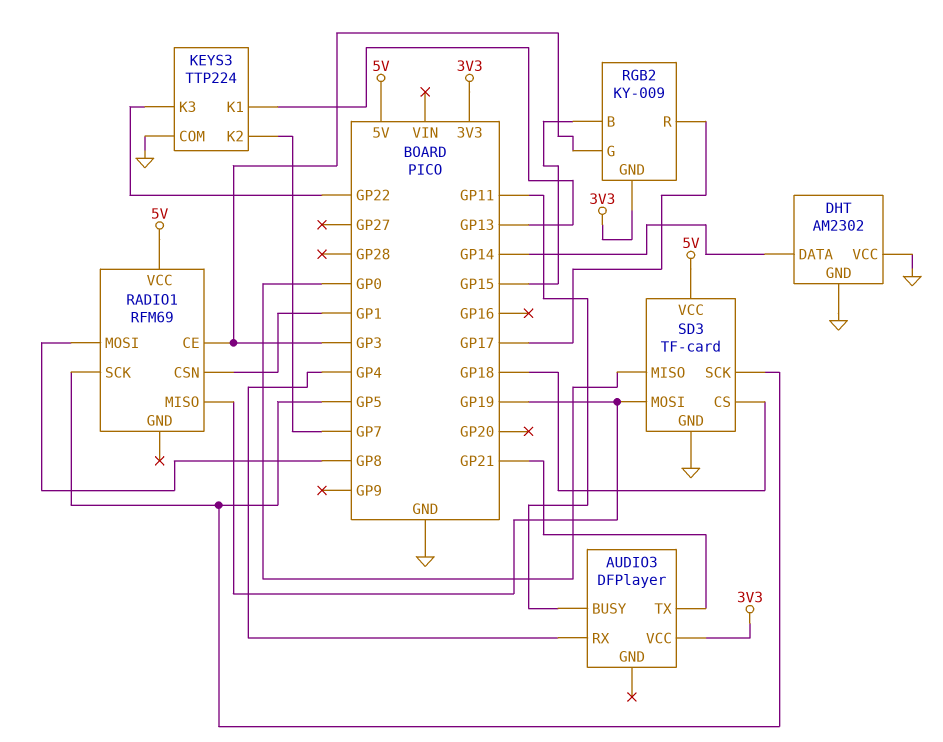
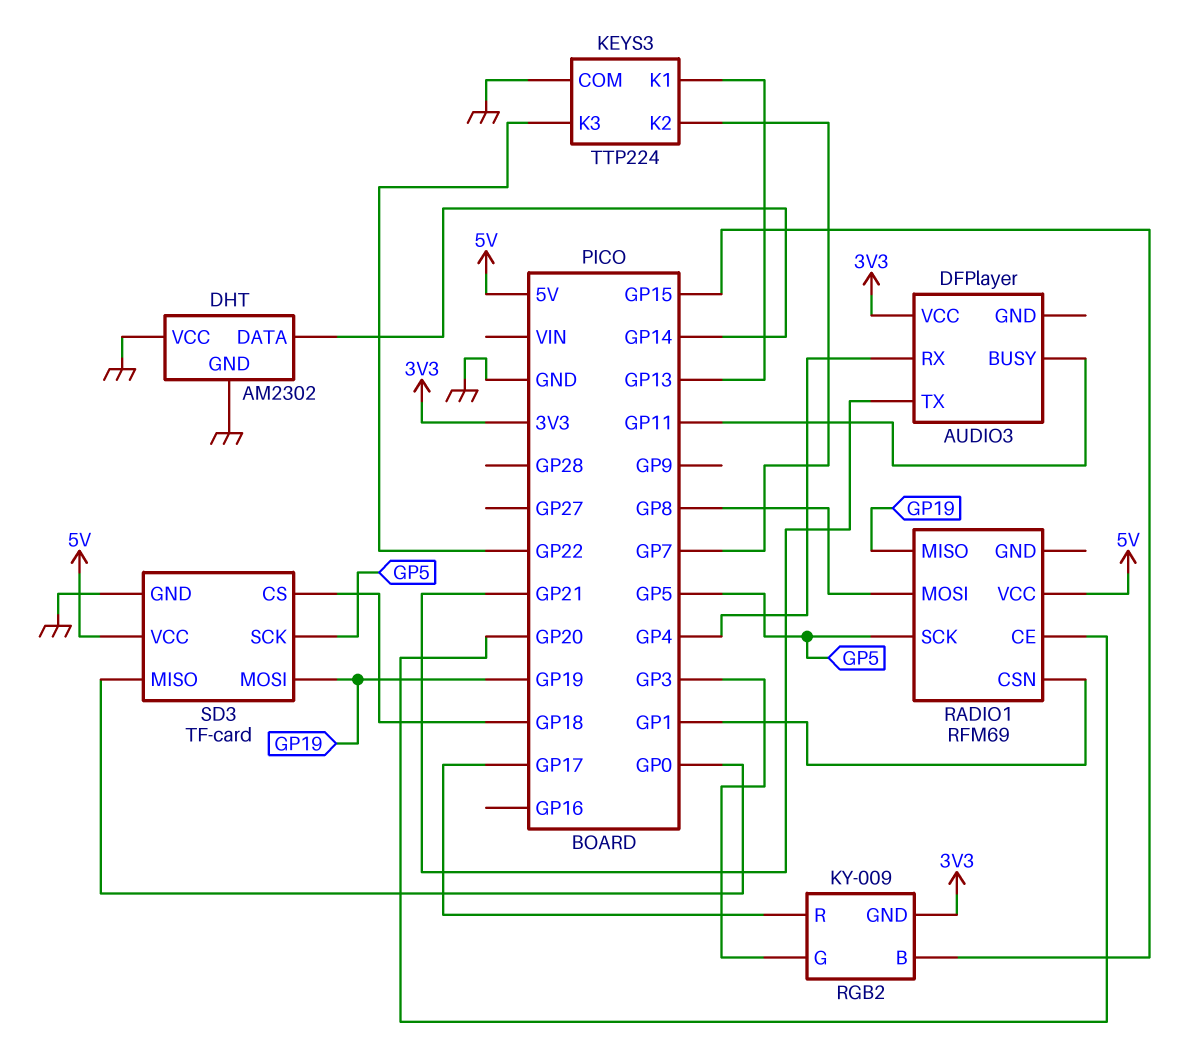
RADIO1 pin CE: GP3 -> GP20

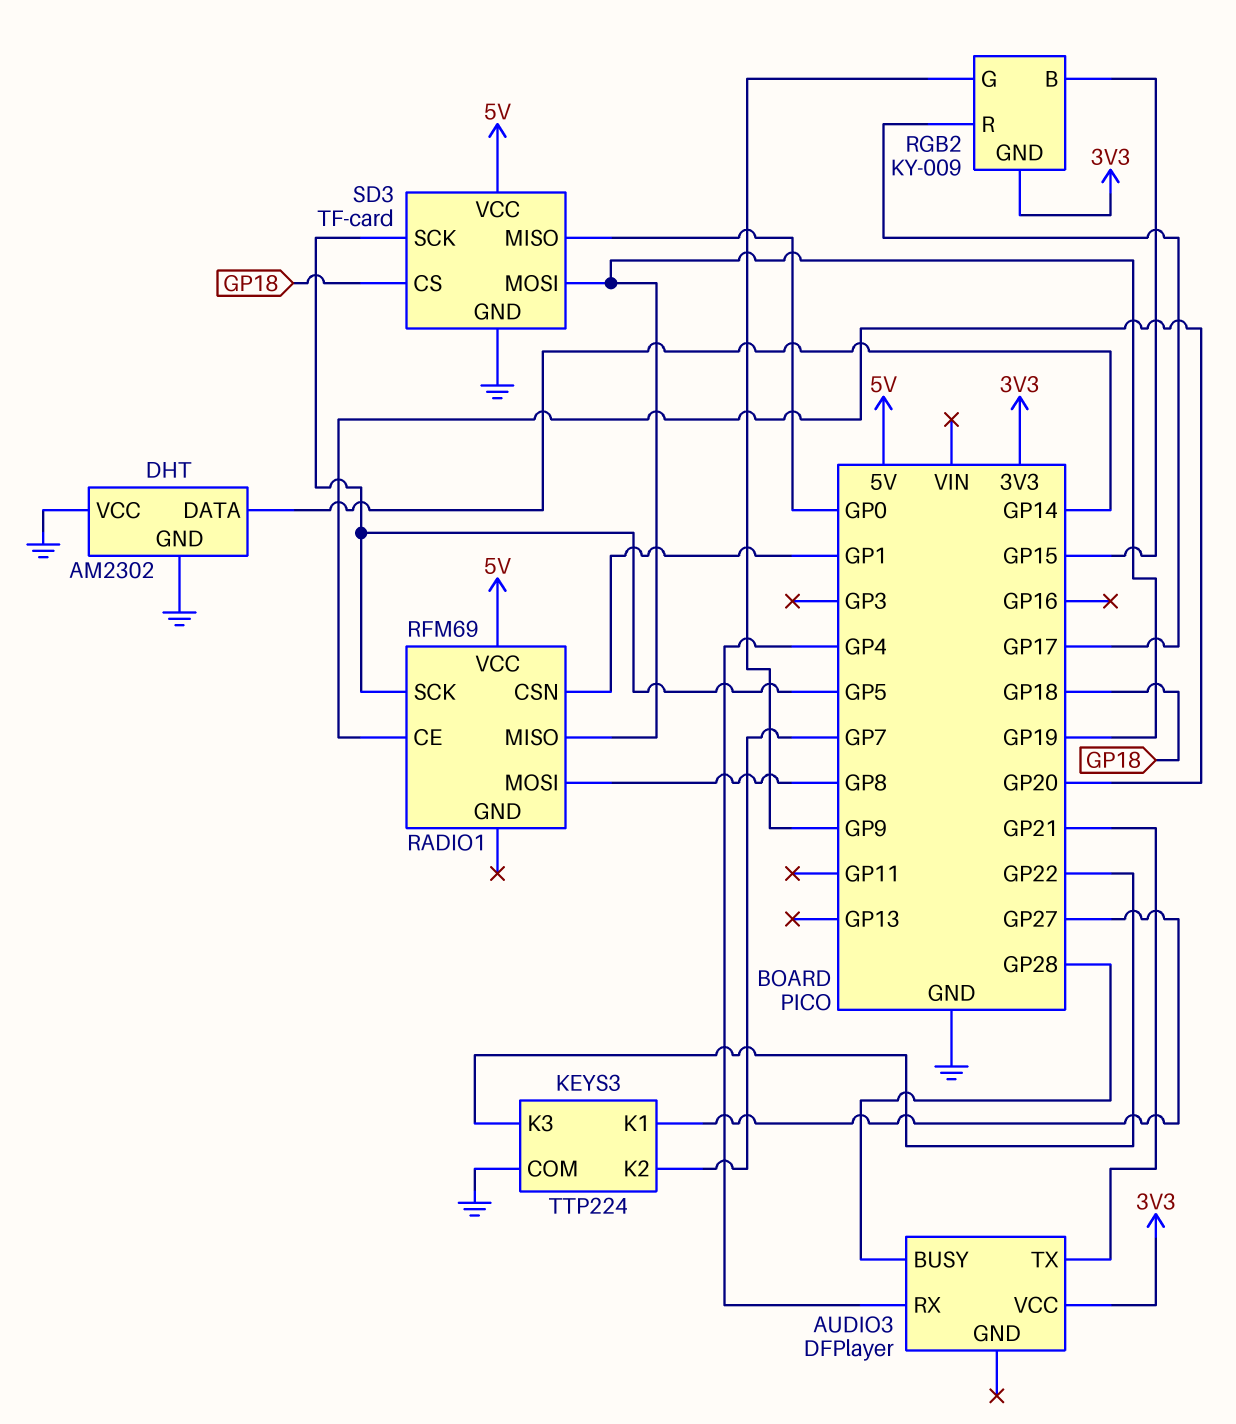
AUDIO3 pin BUSY: GP11 -> GP28
KEYS3 pin K1: GP13 -> GP27
RGB2 pin G: GP3 -> GP9

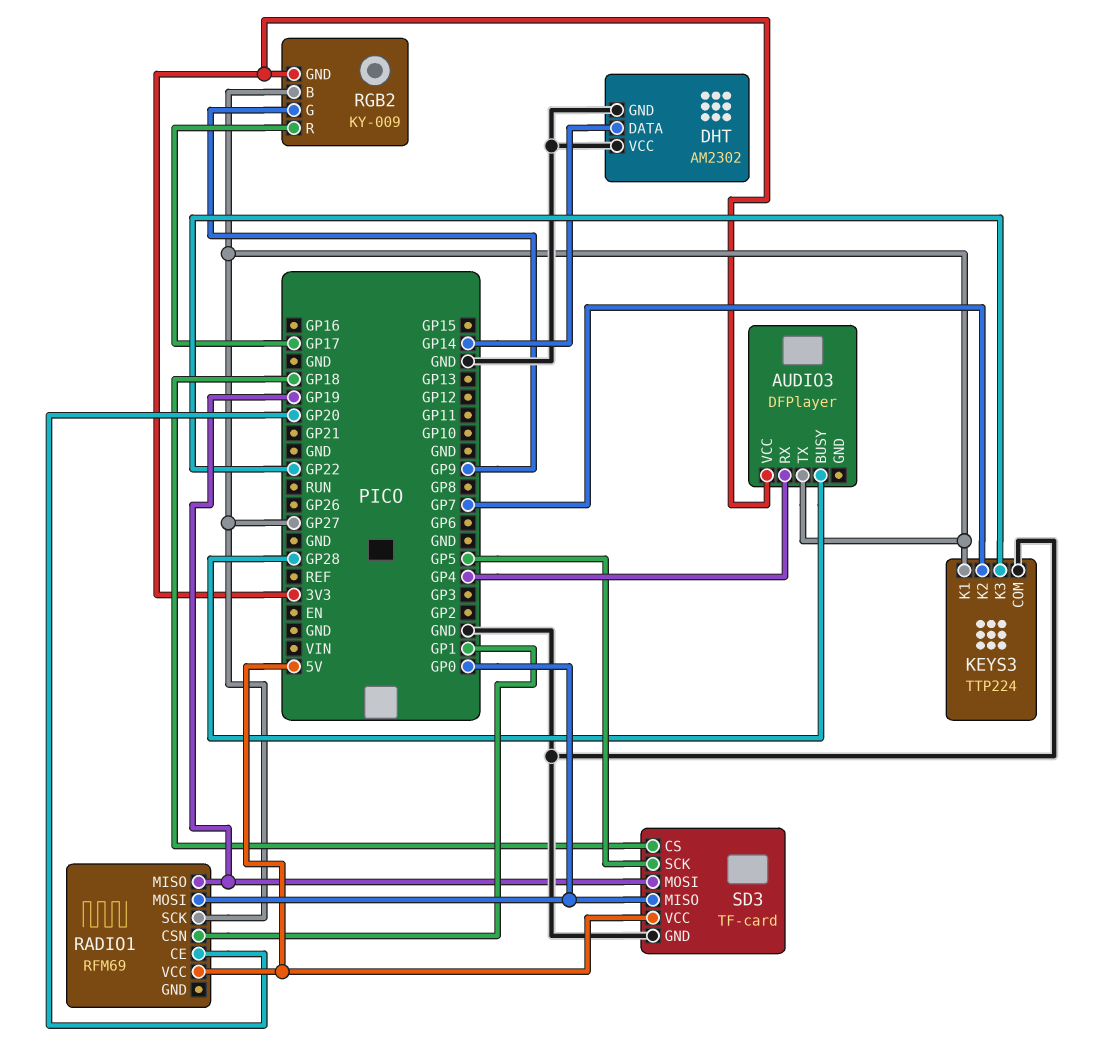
AUDIO3 pin TX: GP21 -> GP27
RADIO1 pin MOSI: GP8 -> GP0
RADIO1 pin SCK: GP5 -> GP27
RGB2 pin B: GP15 -> GP27

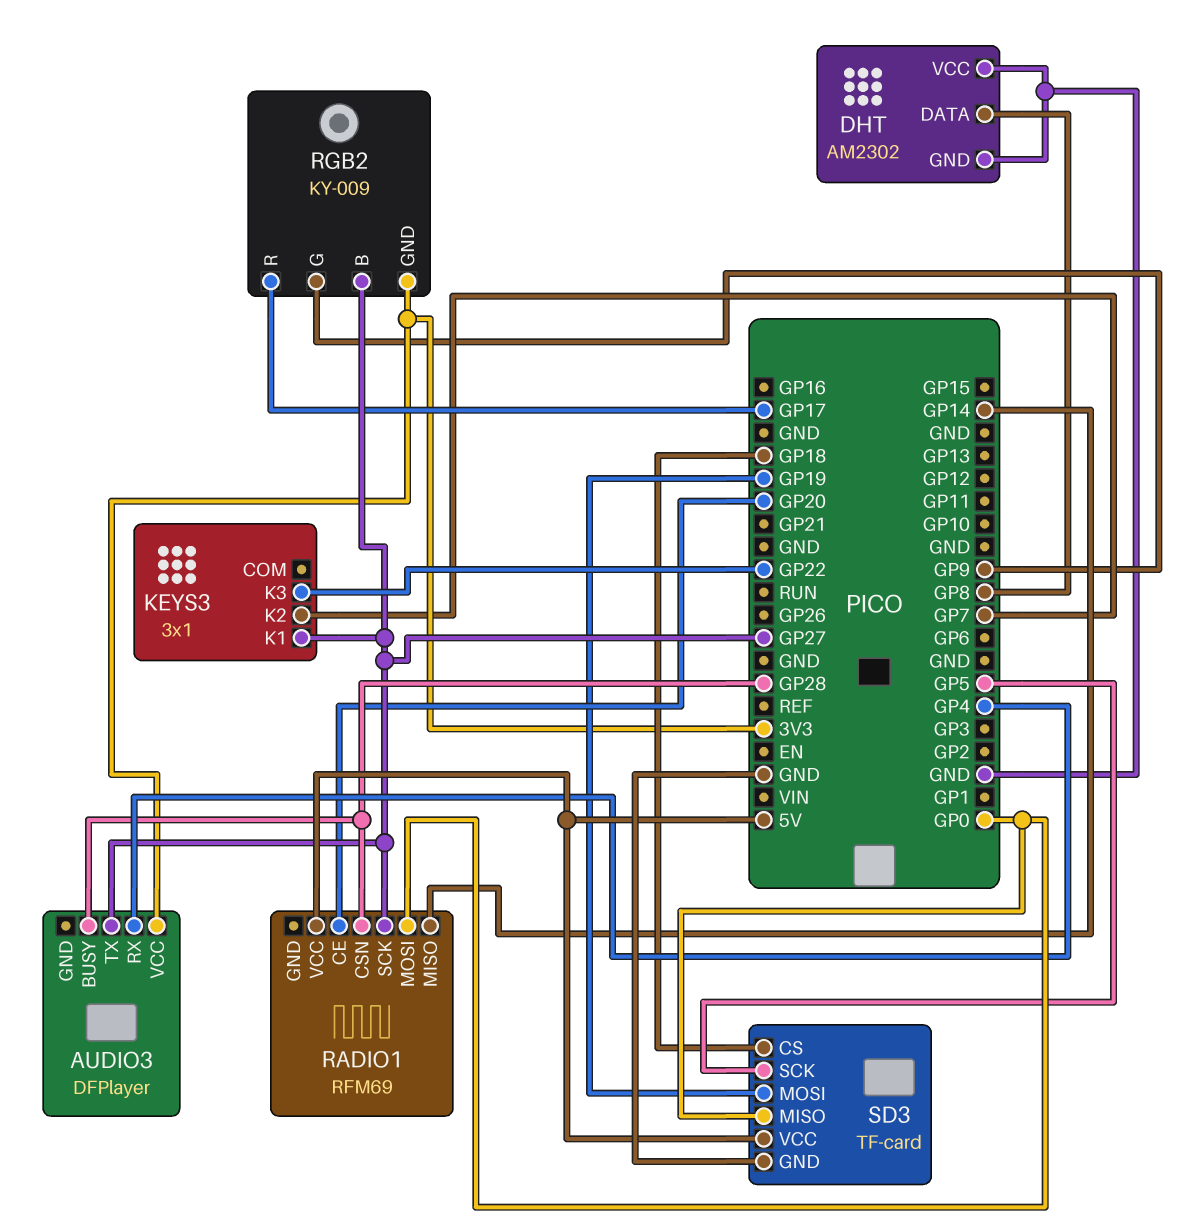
DHT pin DATA: GP14 -> GP8
KEYS3: TTP224 -> 3x1
KEYS3 pin COM: GND -> none
RADIO1 pin CSN: GP1 -> GP28
RADIO1 pin MISO: GP19 -> GP14

